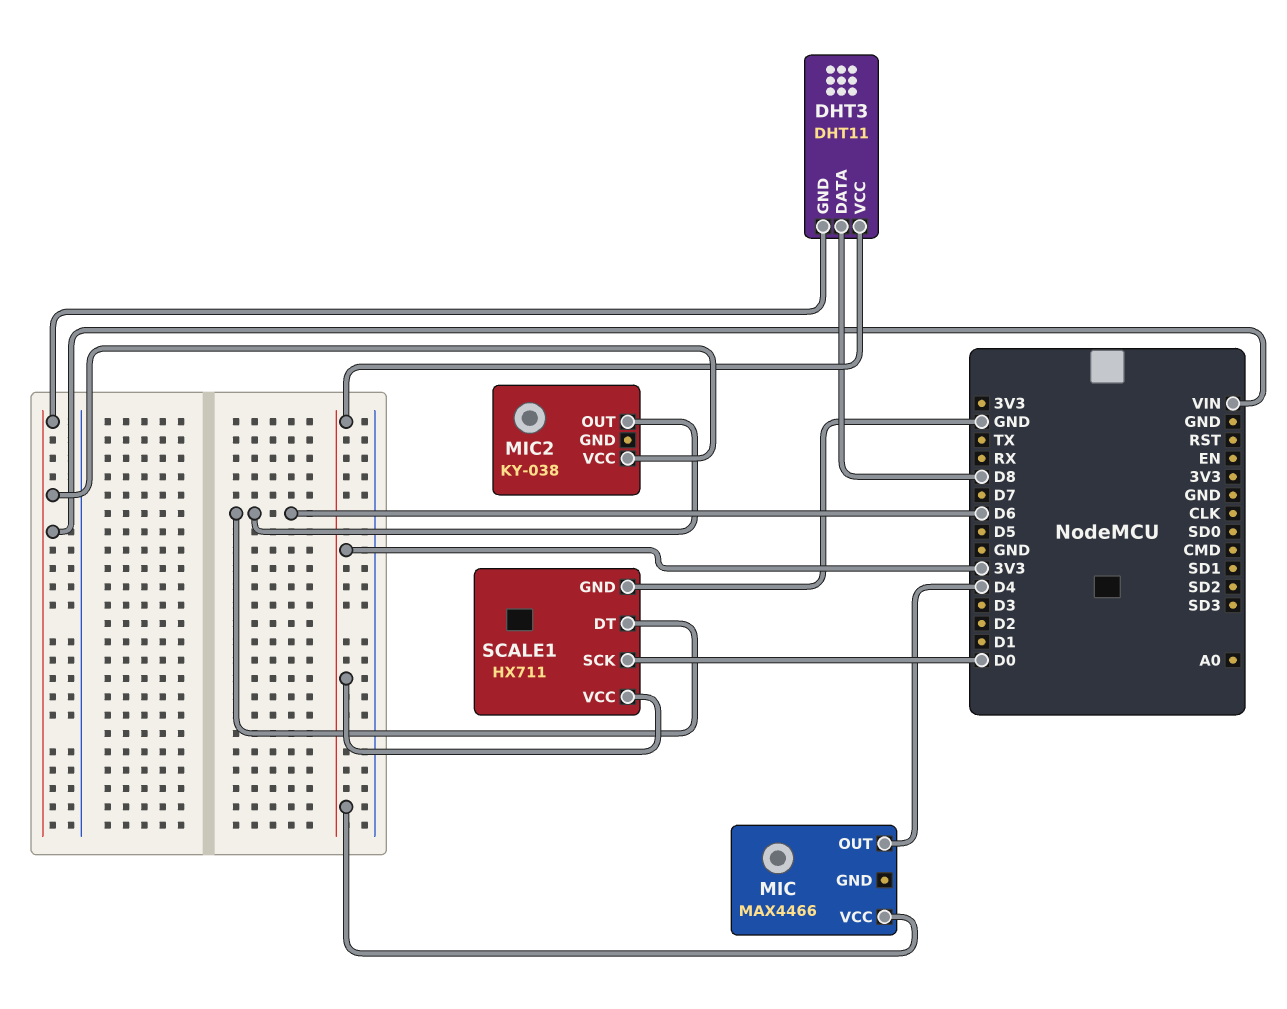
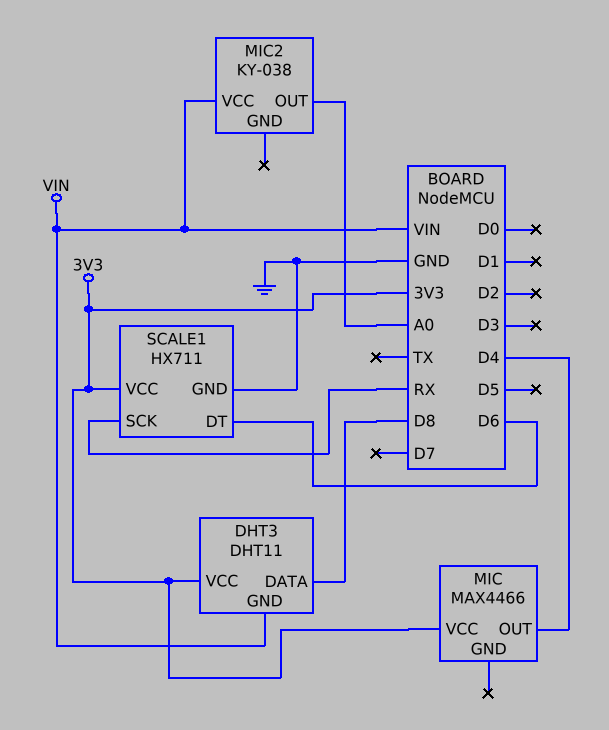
MIC2 pin OUT: D6 -> A0
SCALE1 pin SCK: D0 -> RX

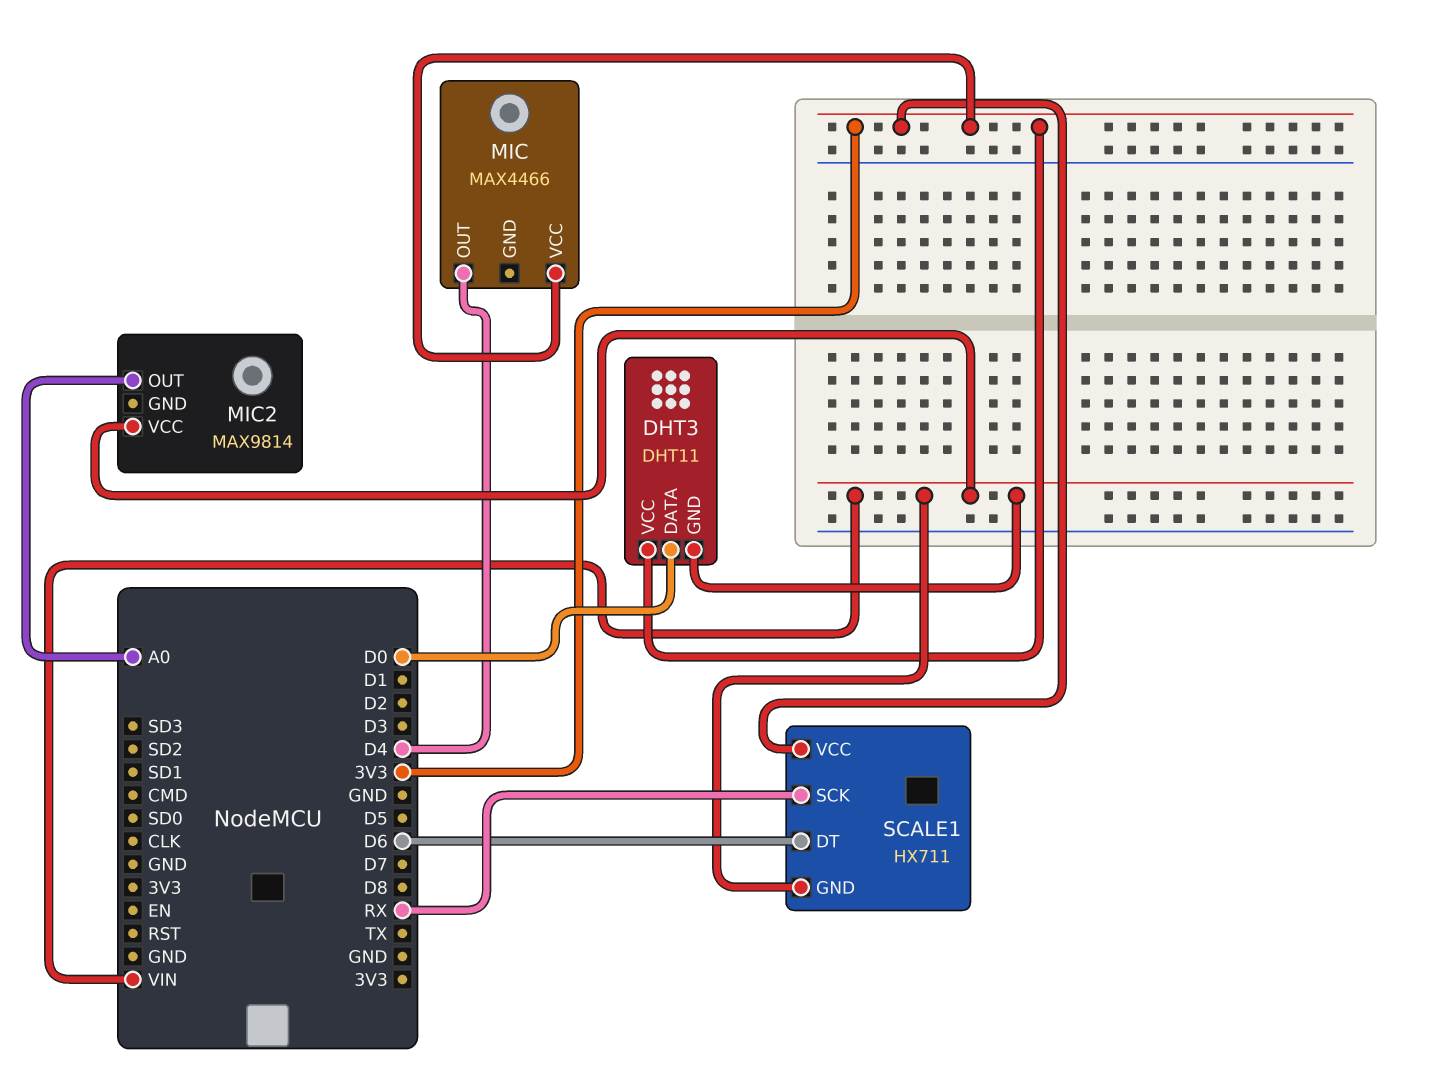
DHT3 pin DATA: D8 -> D0
MIC2: KY-038 -> MAX9814
SCALE1 pin GND: GND -> VIN

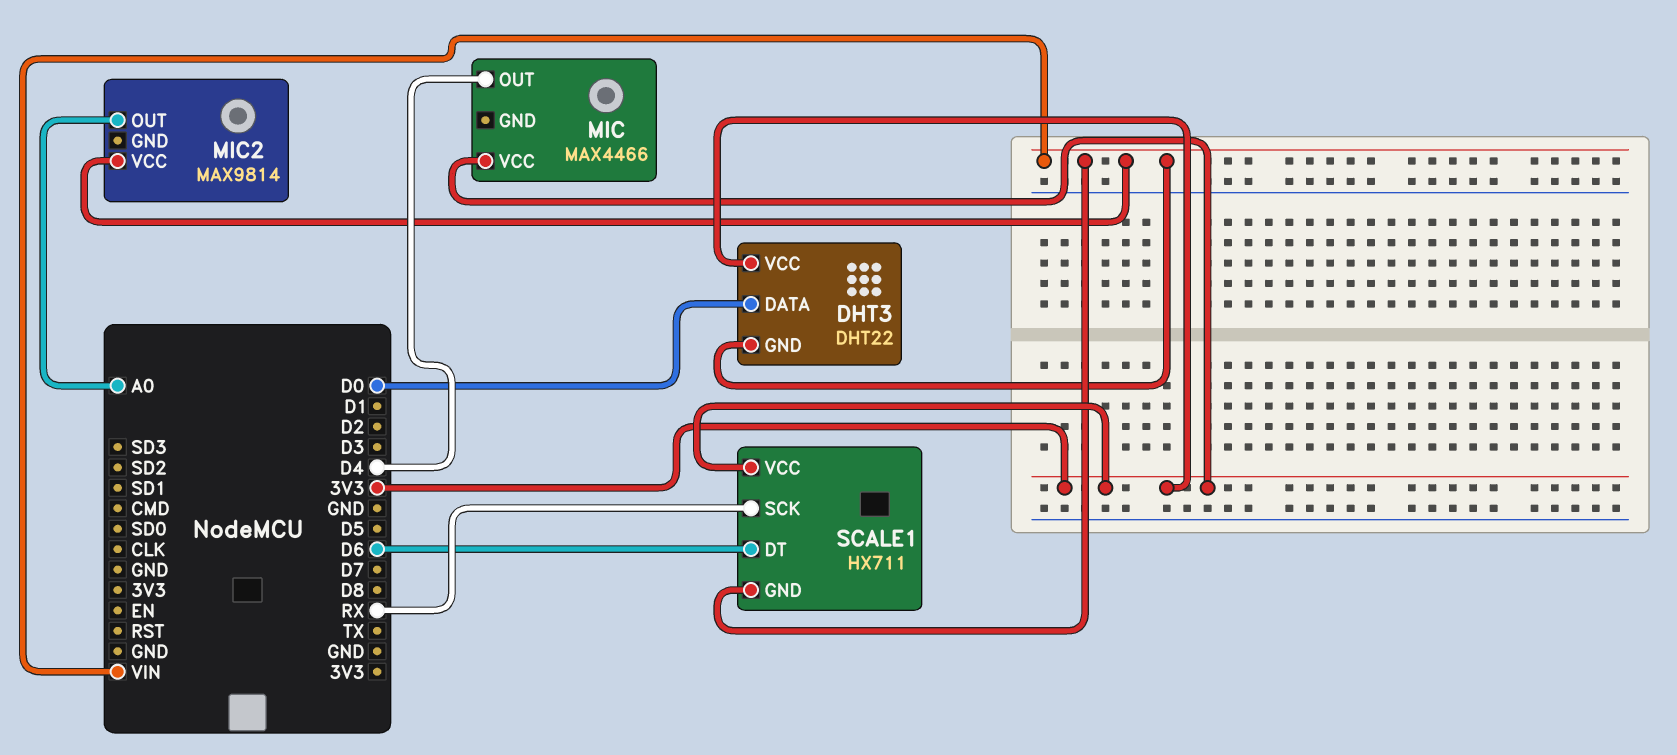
DHT3: DHT11 -> DHT22

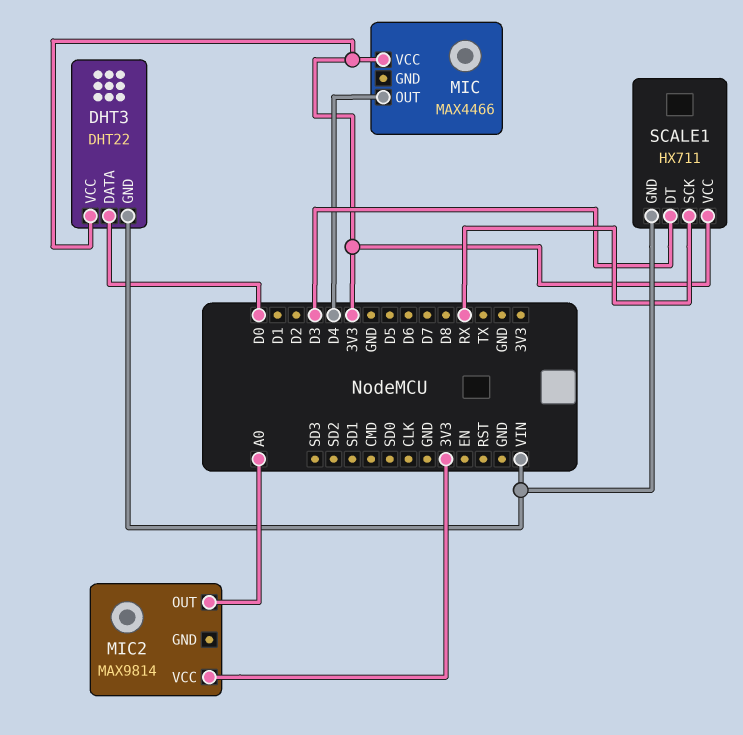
MIC2 pin VCC: VIN -> 3V3
SCALE1 pin DT: D6 -> D3

